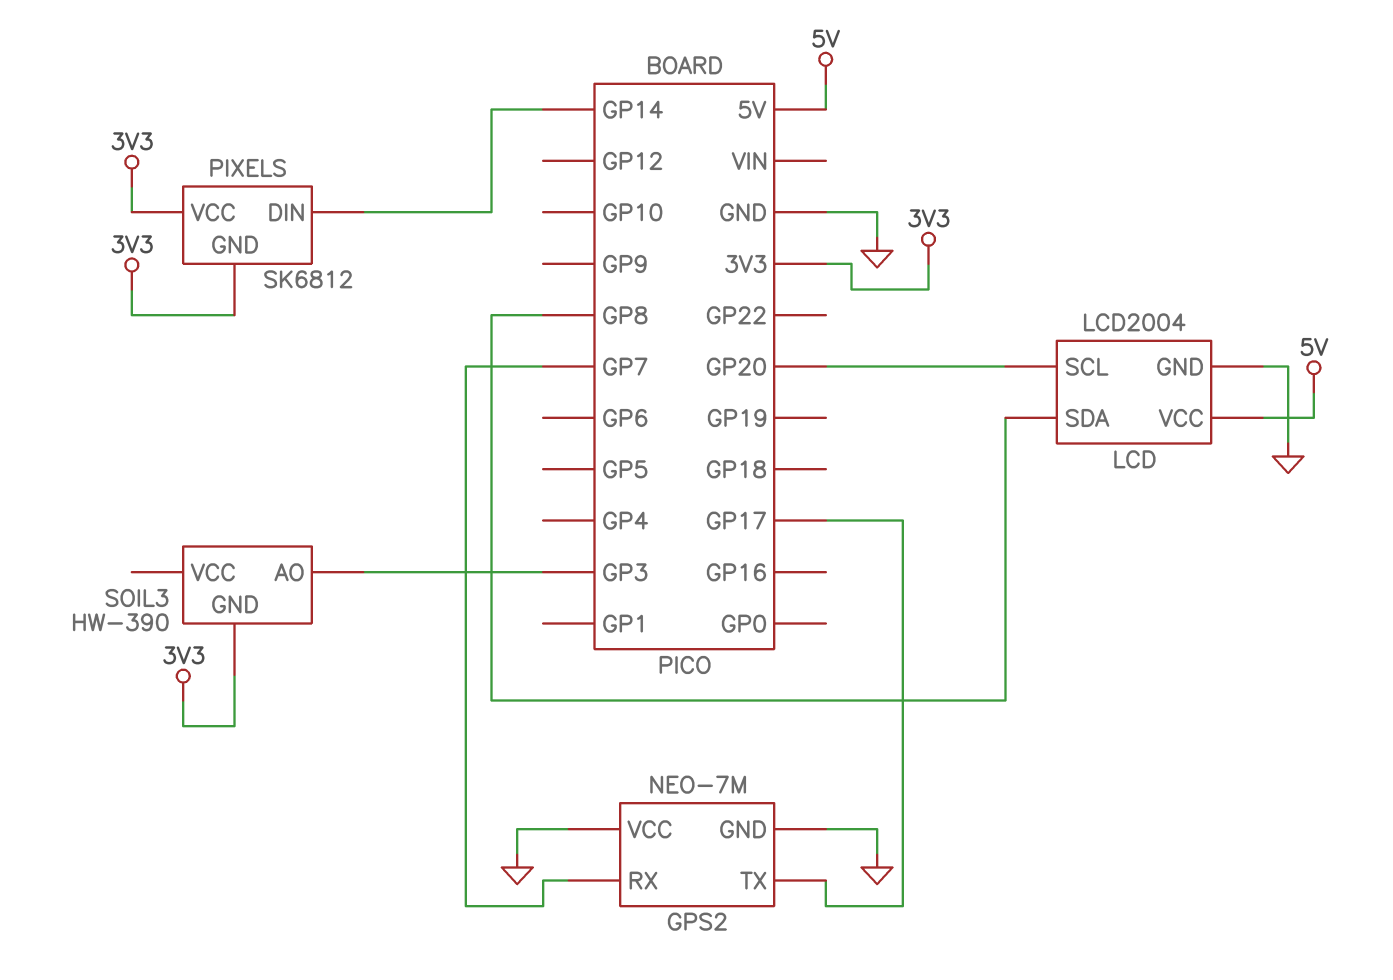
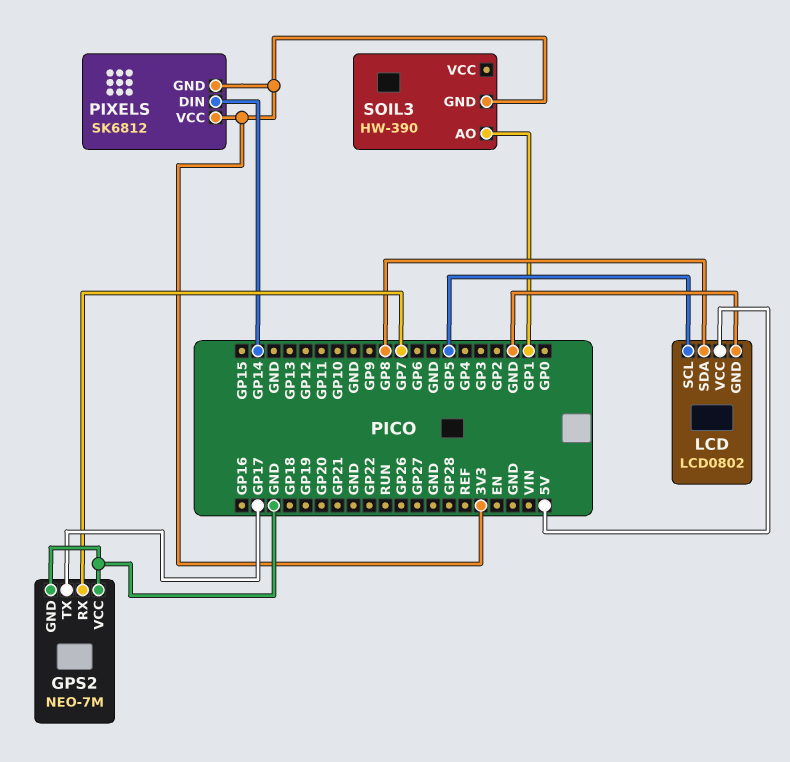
LCD: LCD2004 -> LCD0802
LCD pin SCL: GP20 -> GP5
SOIL3 pin AO: GP3 -> GP1

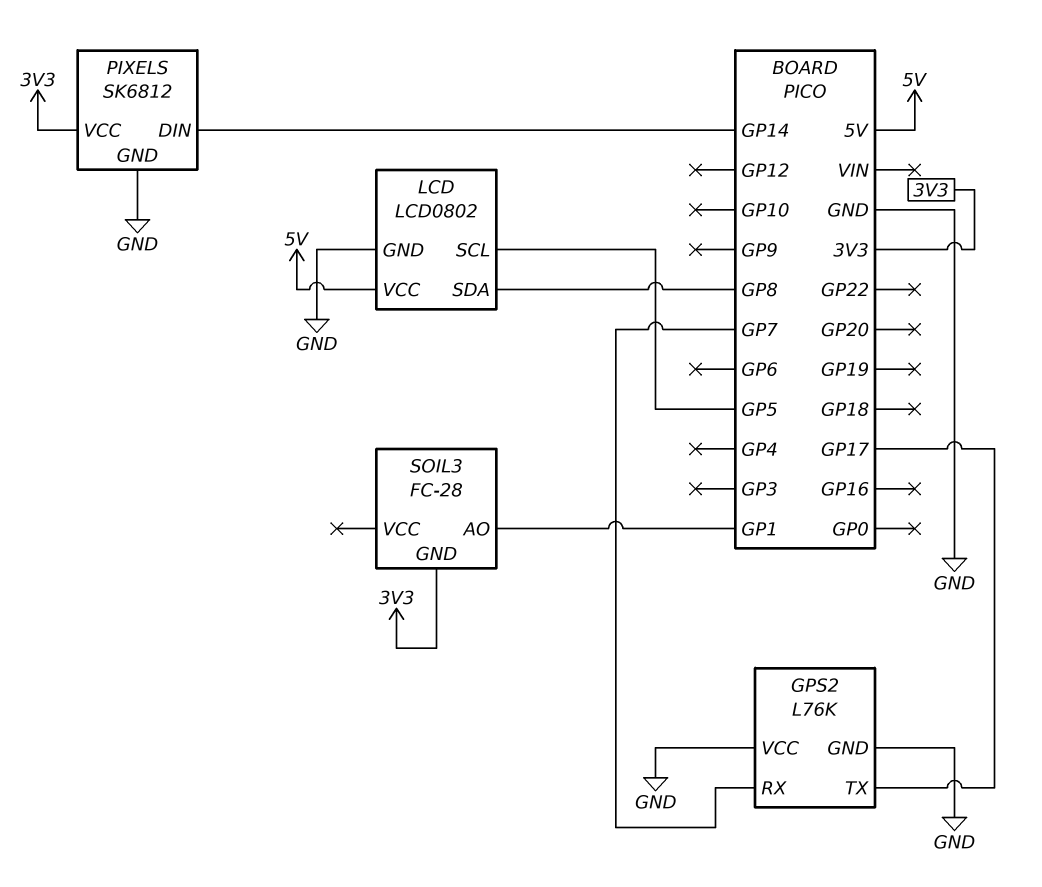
GPS2: NEO-7M -> L76K
PIXELS pin GND: 3V3 -> GND
SOIL3: HW-390 -> FC-28

